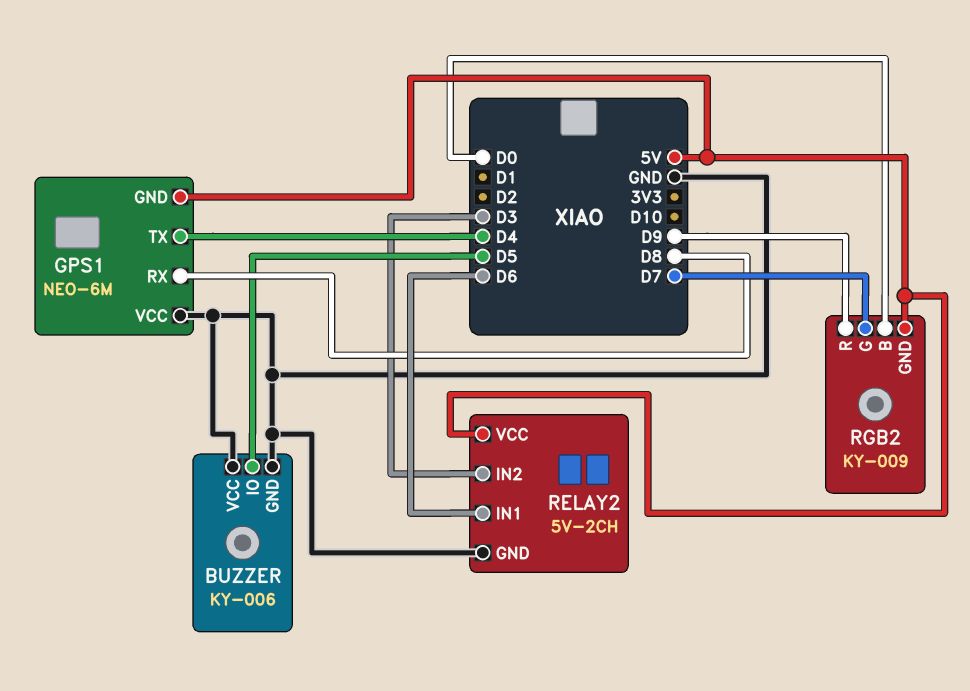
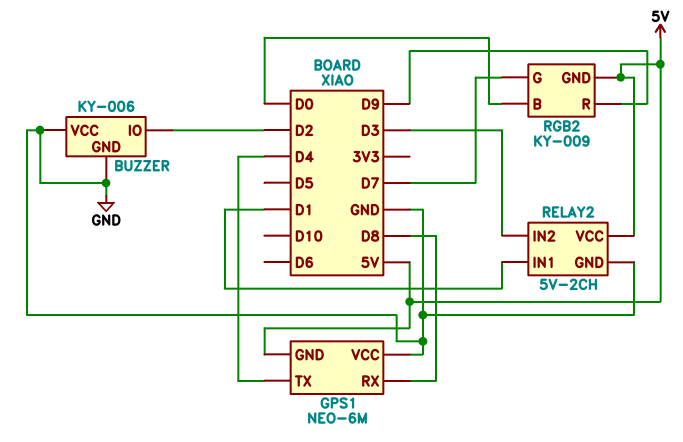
BUZZER pin IO: D5 -> D2
RELAY2 pin IN1: D6 -> D1

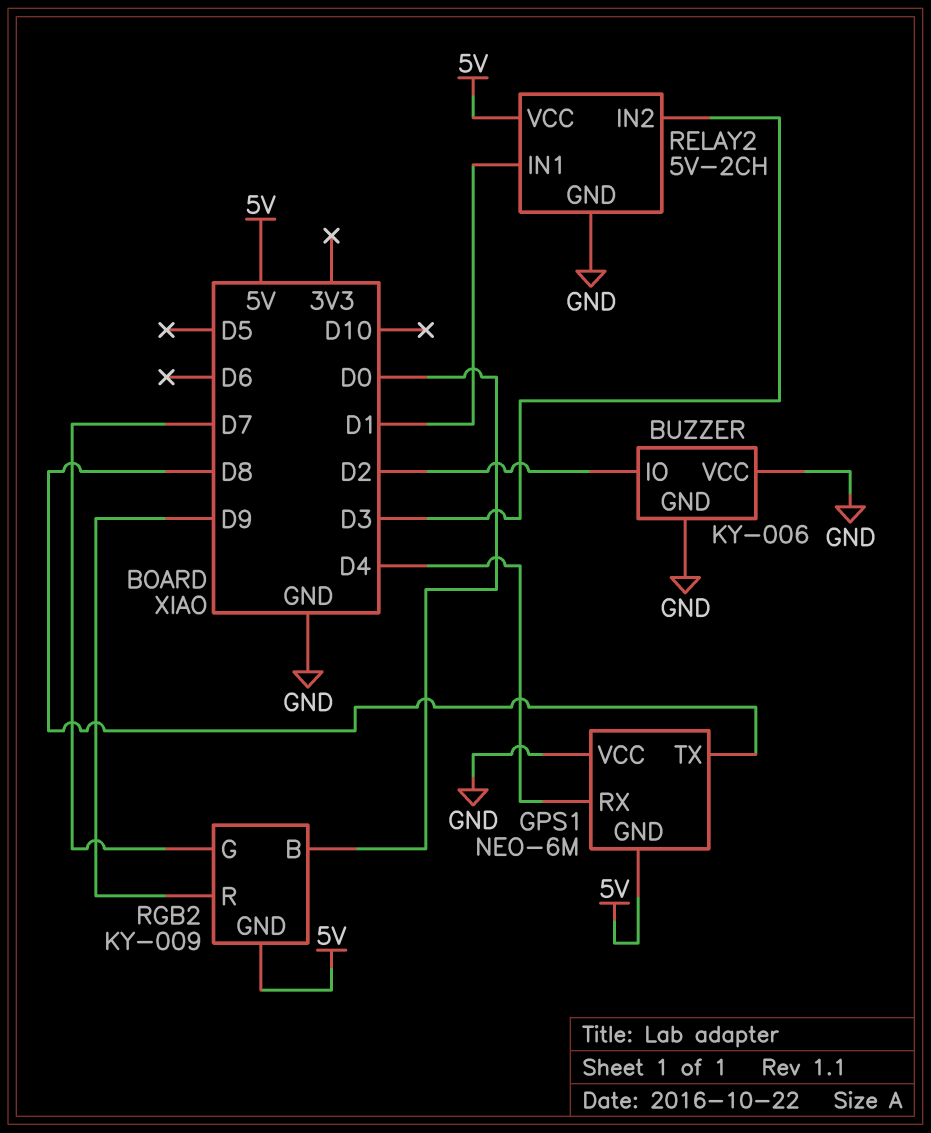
GPS1 pin RX: D8 -> D4
GPS1 pin TX: D4 -> D8

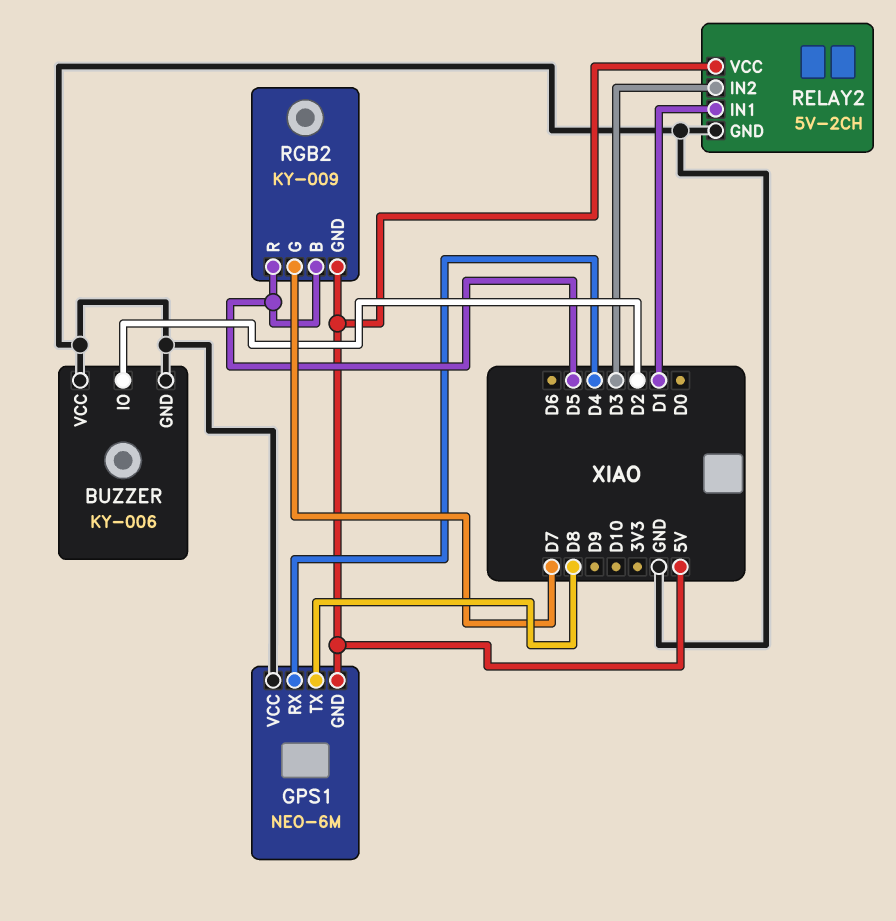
RGB2 pin B: D0 -> D5
RGB2 pin R: D9 -> D5

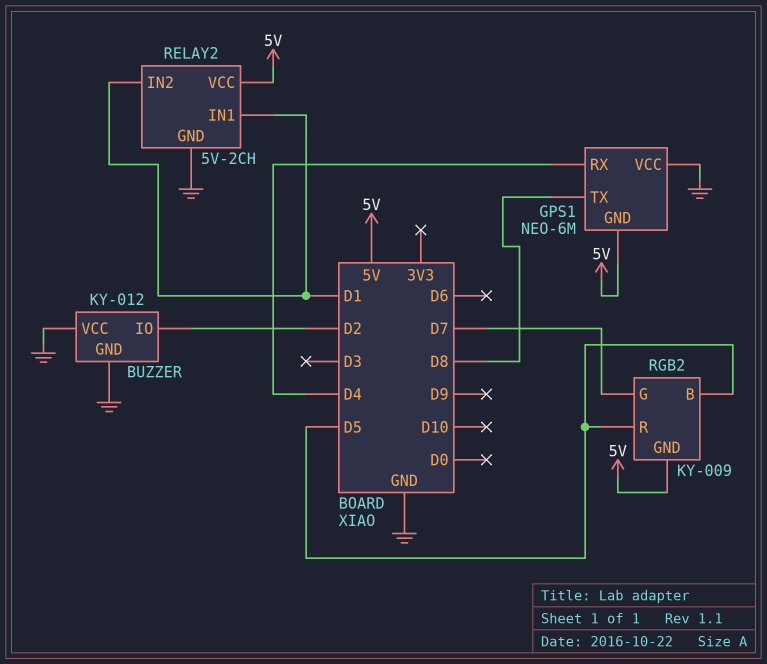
BUZZER: KY-006 -> KY-012
RELAY2 pin IN2: D3 -> D1

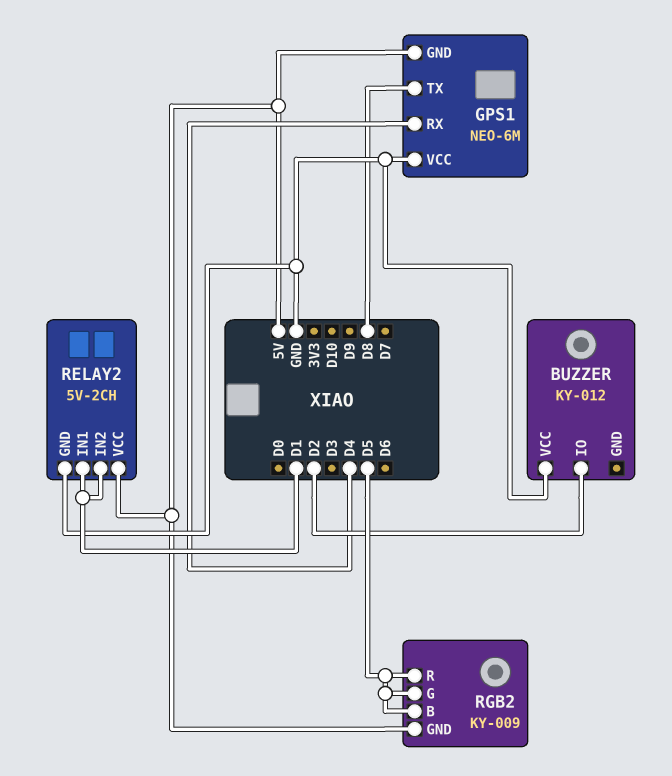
BUZZER pin GND: GND -> none
RGB2 pin G: D7 -> D5

